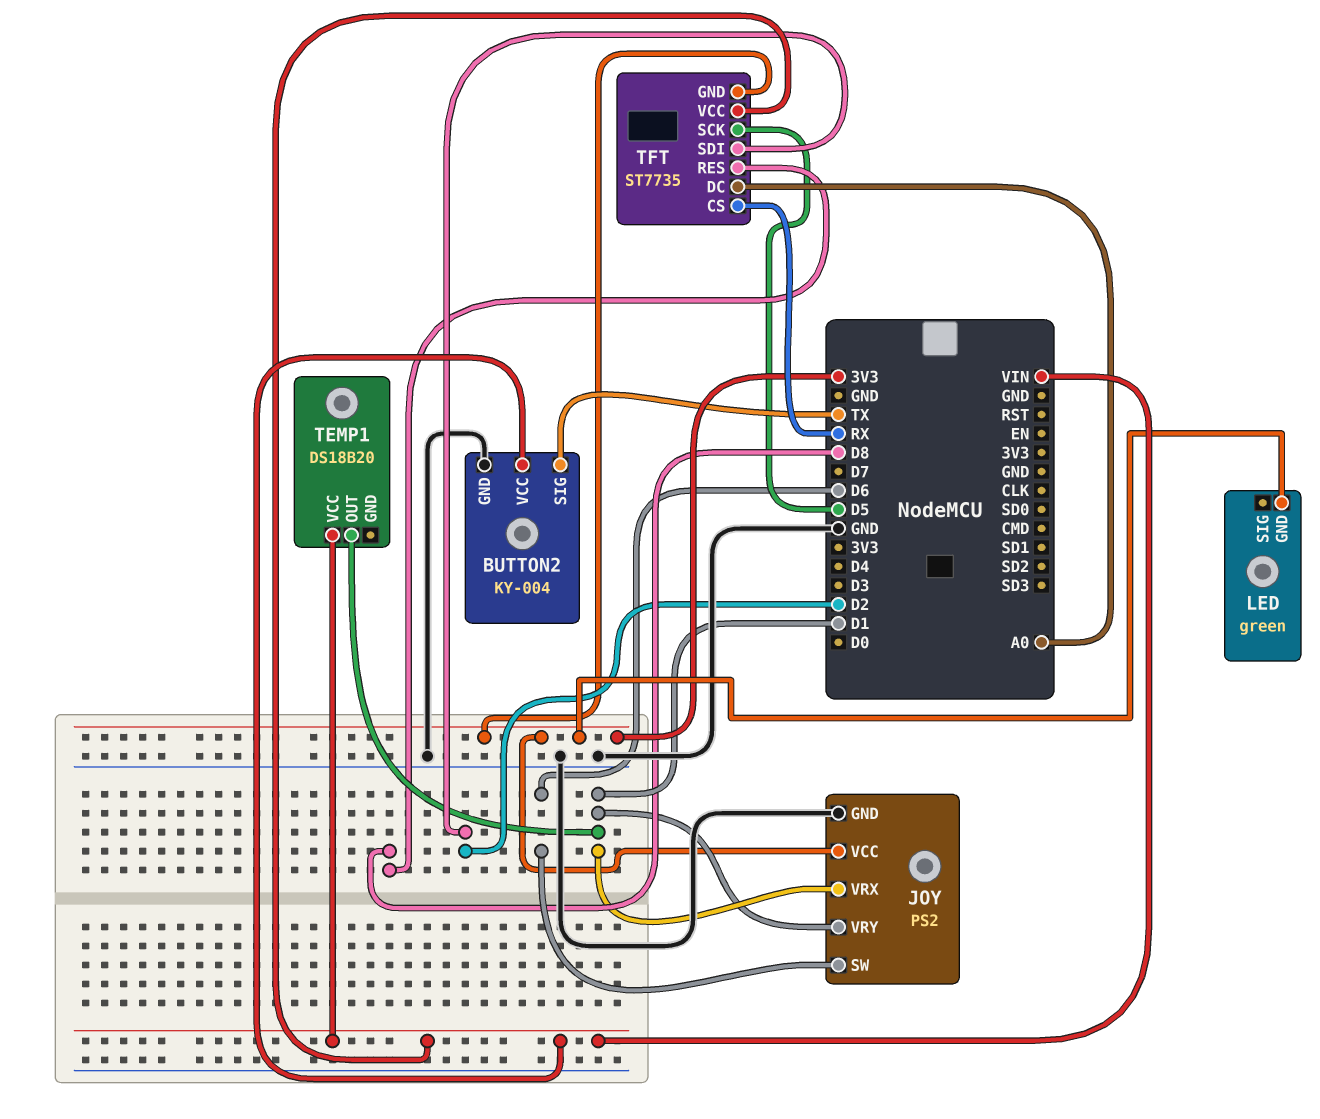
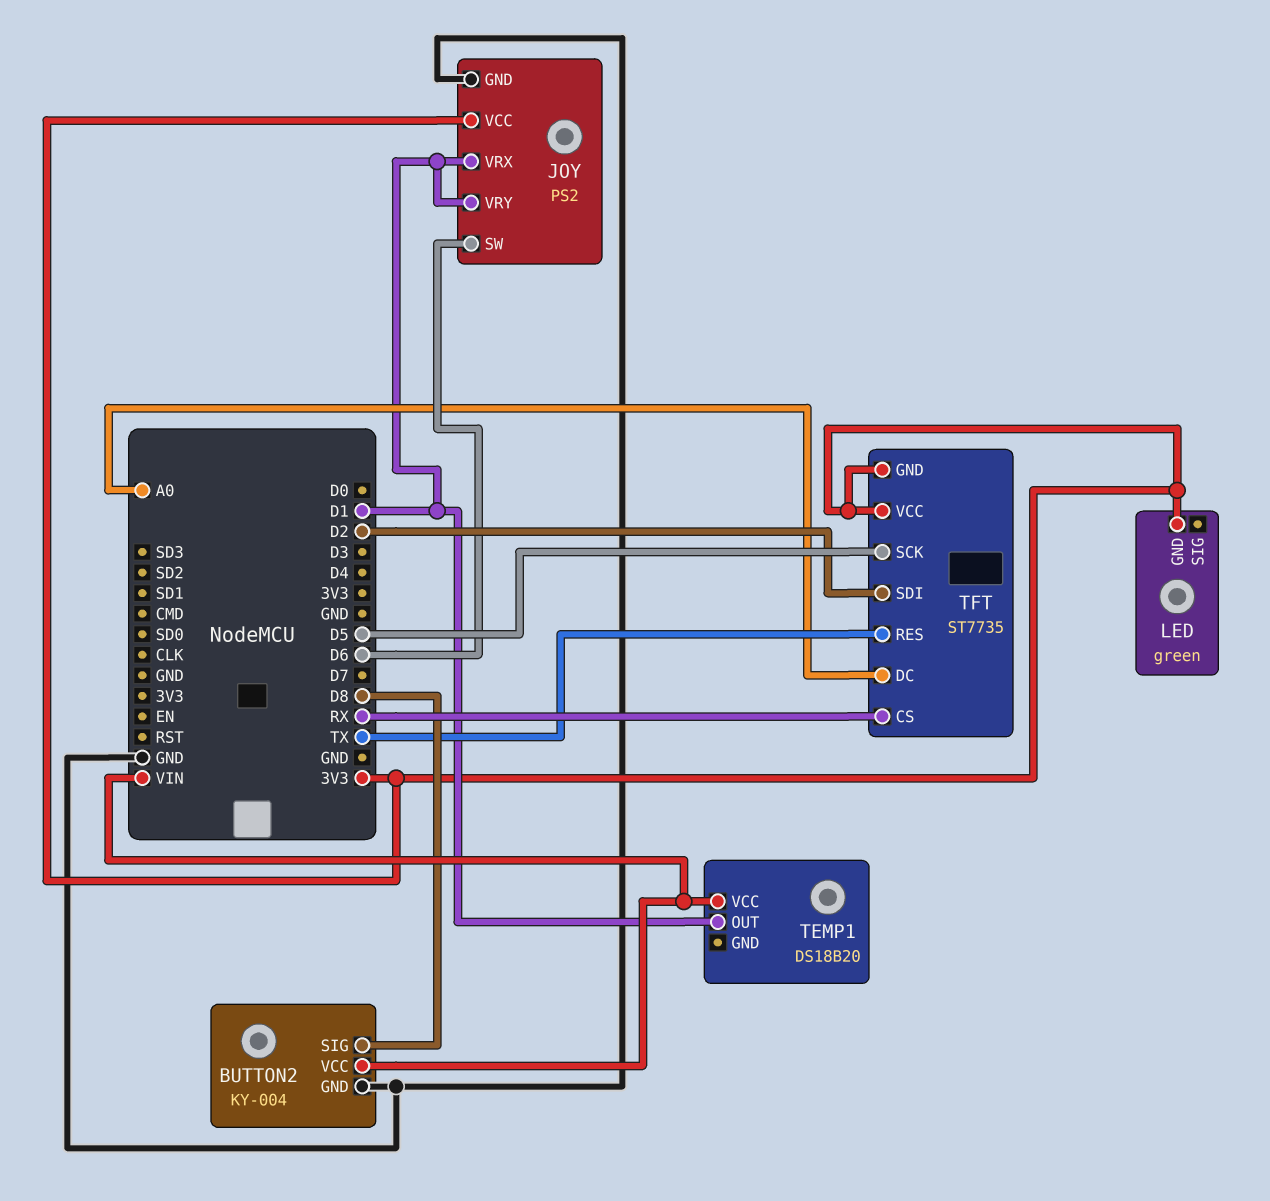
BUTTON2 pin SIG: TX -> D8
TFT pin RES: D8 -> TX
TFT pin VCC: VIN -> 3V3

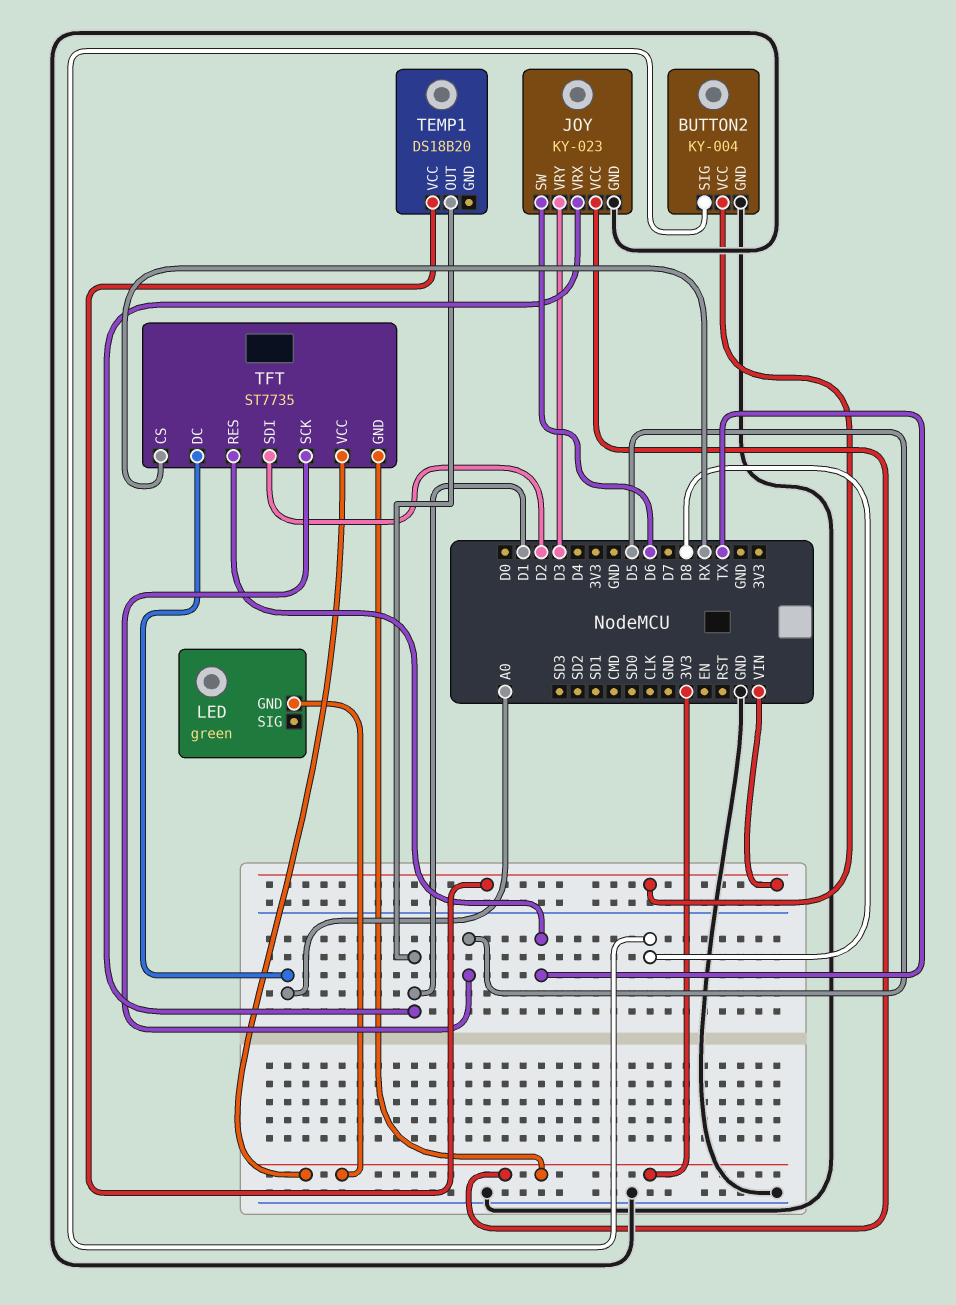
JOY: PS2 -> KY-023
JOY pin VRY: D1 -> D3

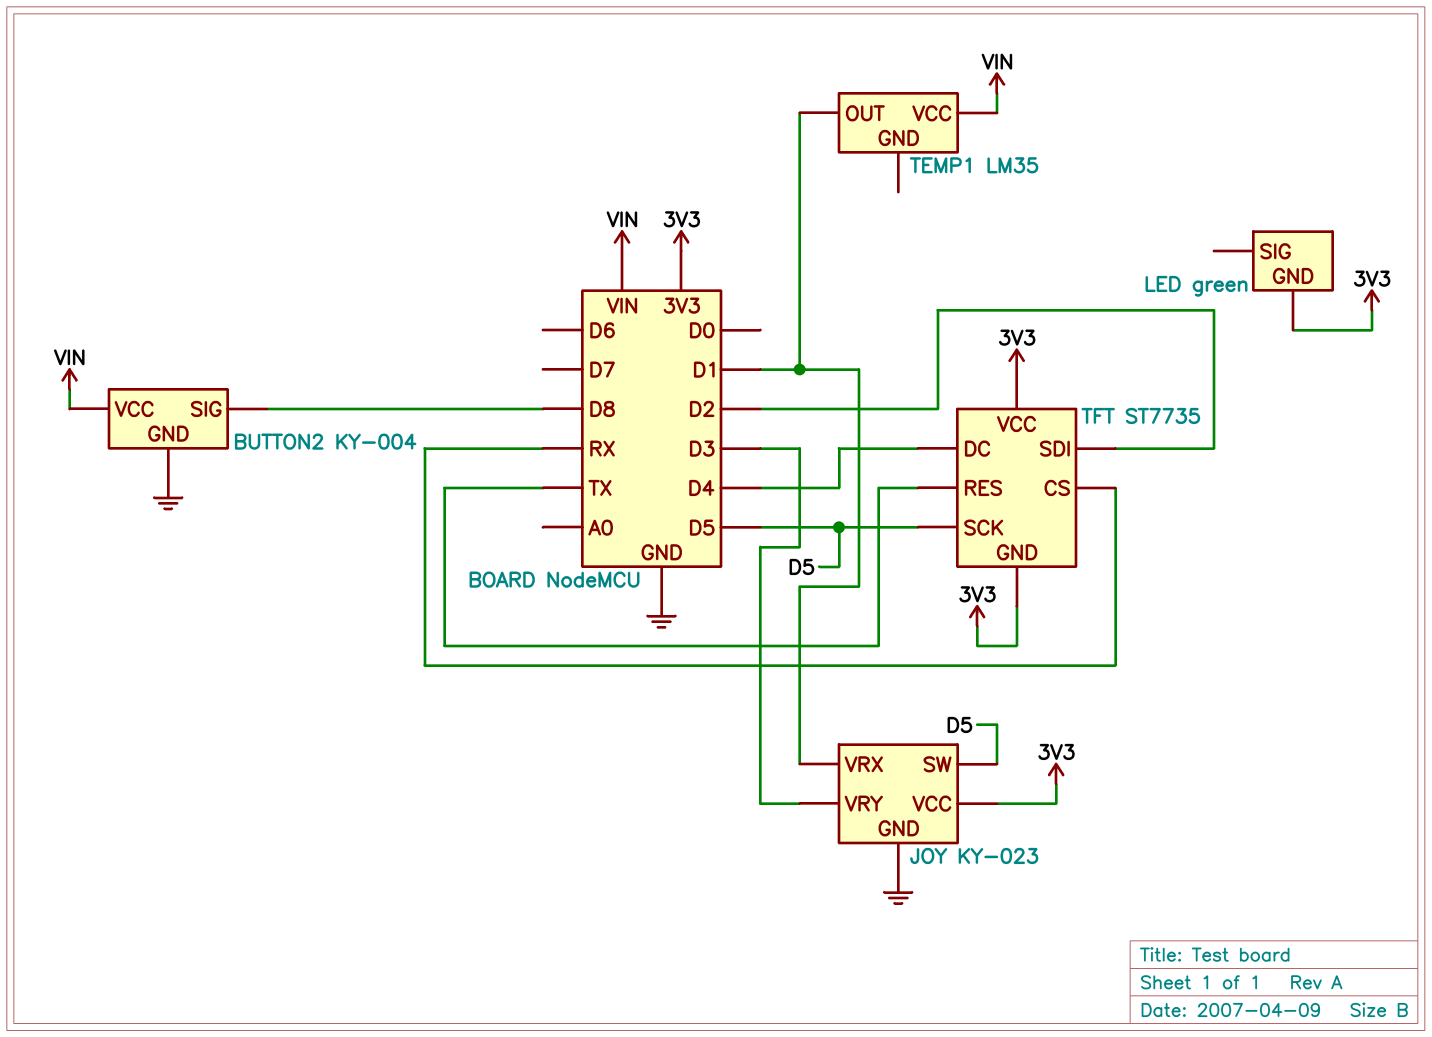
JOY pin SW: D6 -> D5
TEMP1: DS18B20 -> LM35
TFT pin DC: A0 -> D4

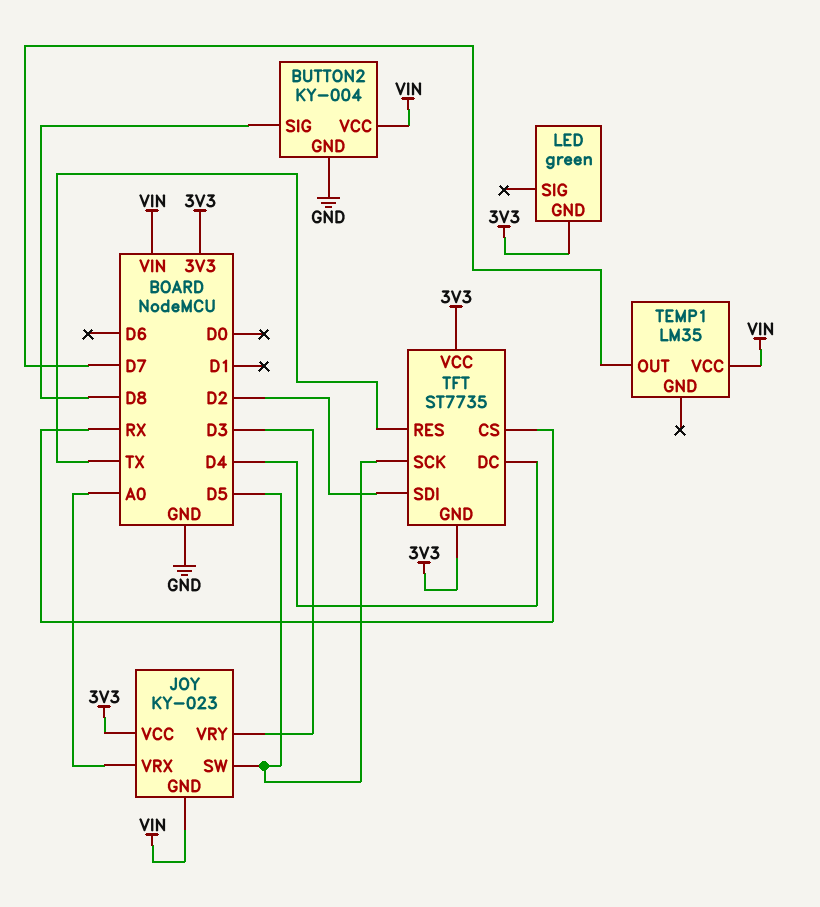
JOY pin GND: GND -> VIN
JOY pin VRX: D1 -> A0
TEMP1 pin OUT: D1 -> D7

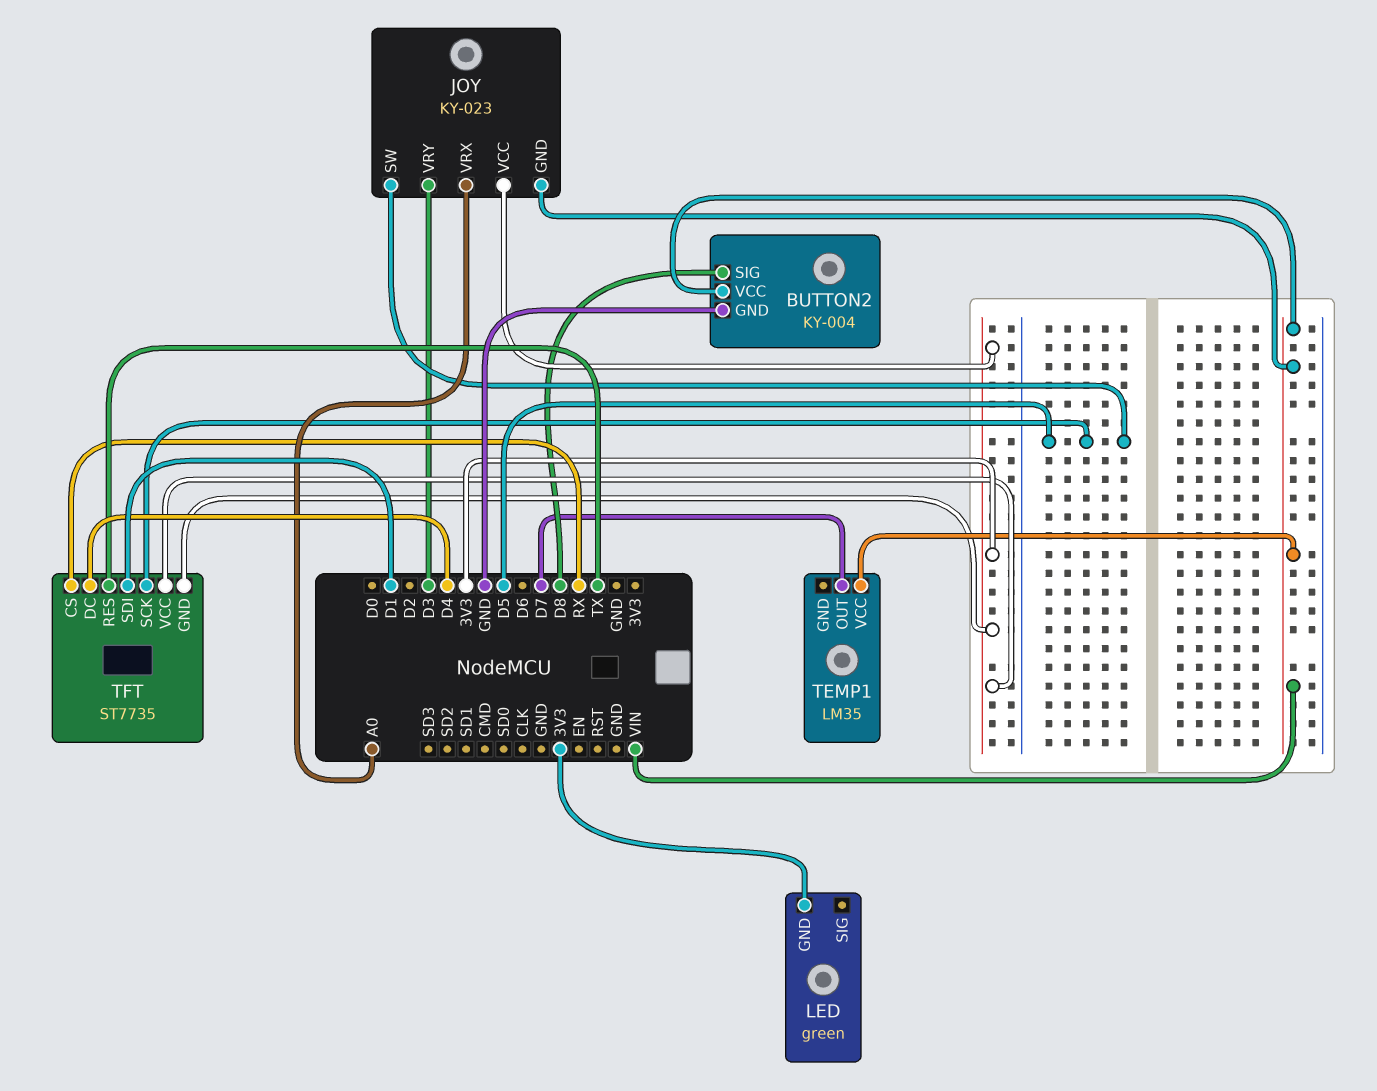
TFT pin SDI: D2 -> D1

